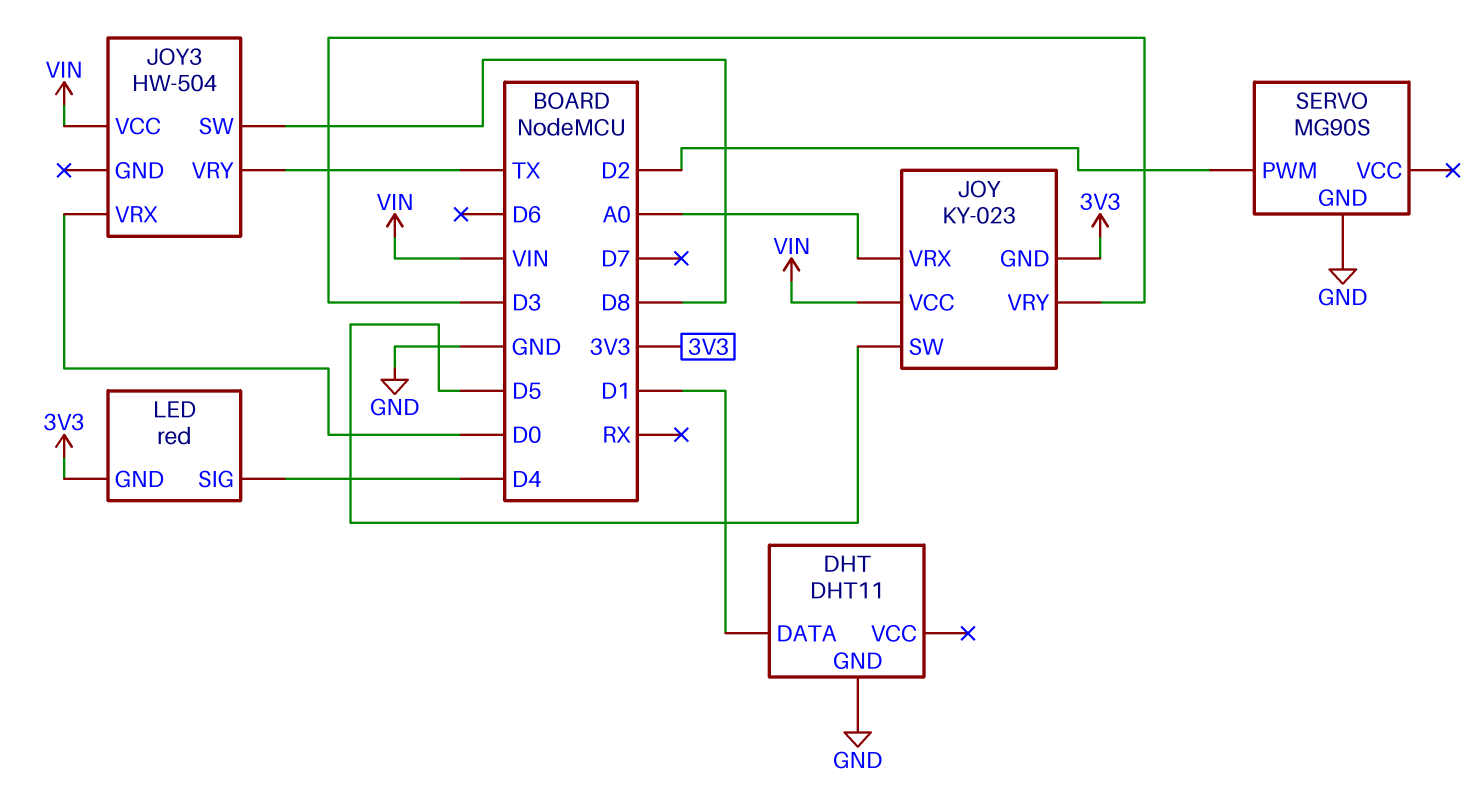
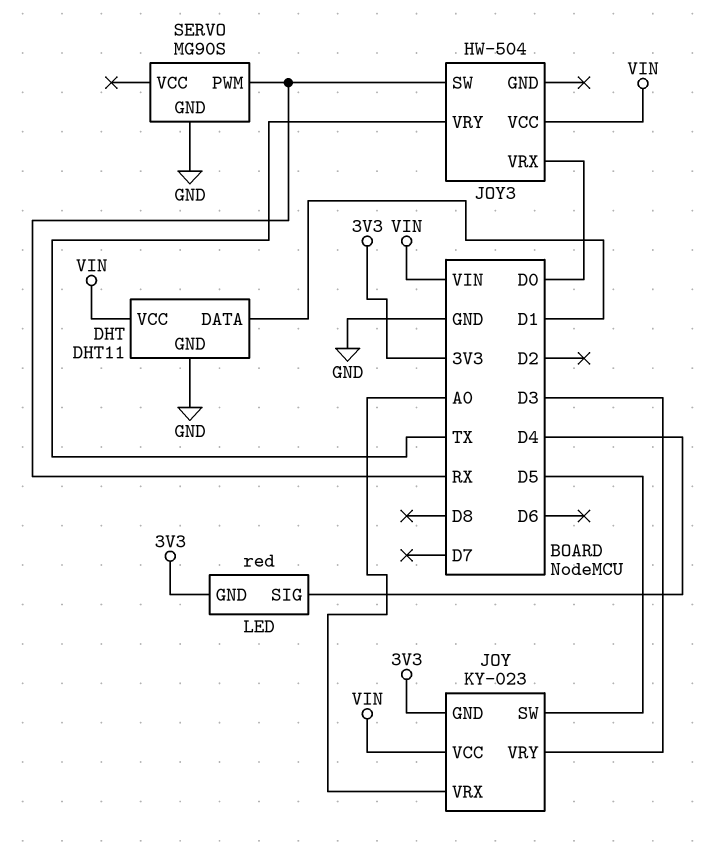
DHT pin VCC: none -> VIN
JOY3 pin SW: D8 -> RX
SERVO pin PWM: D2 -> RX

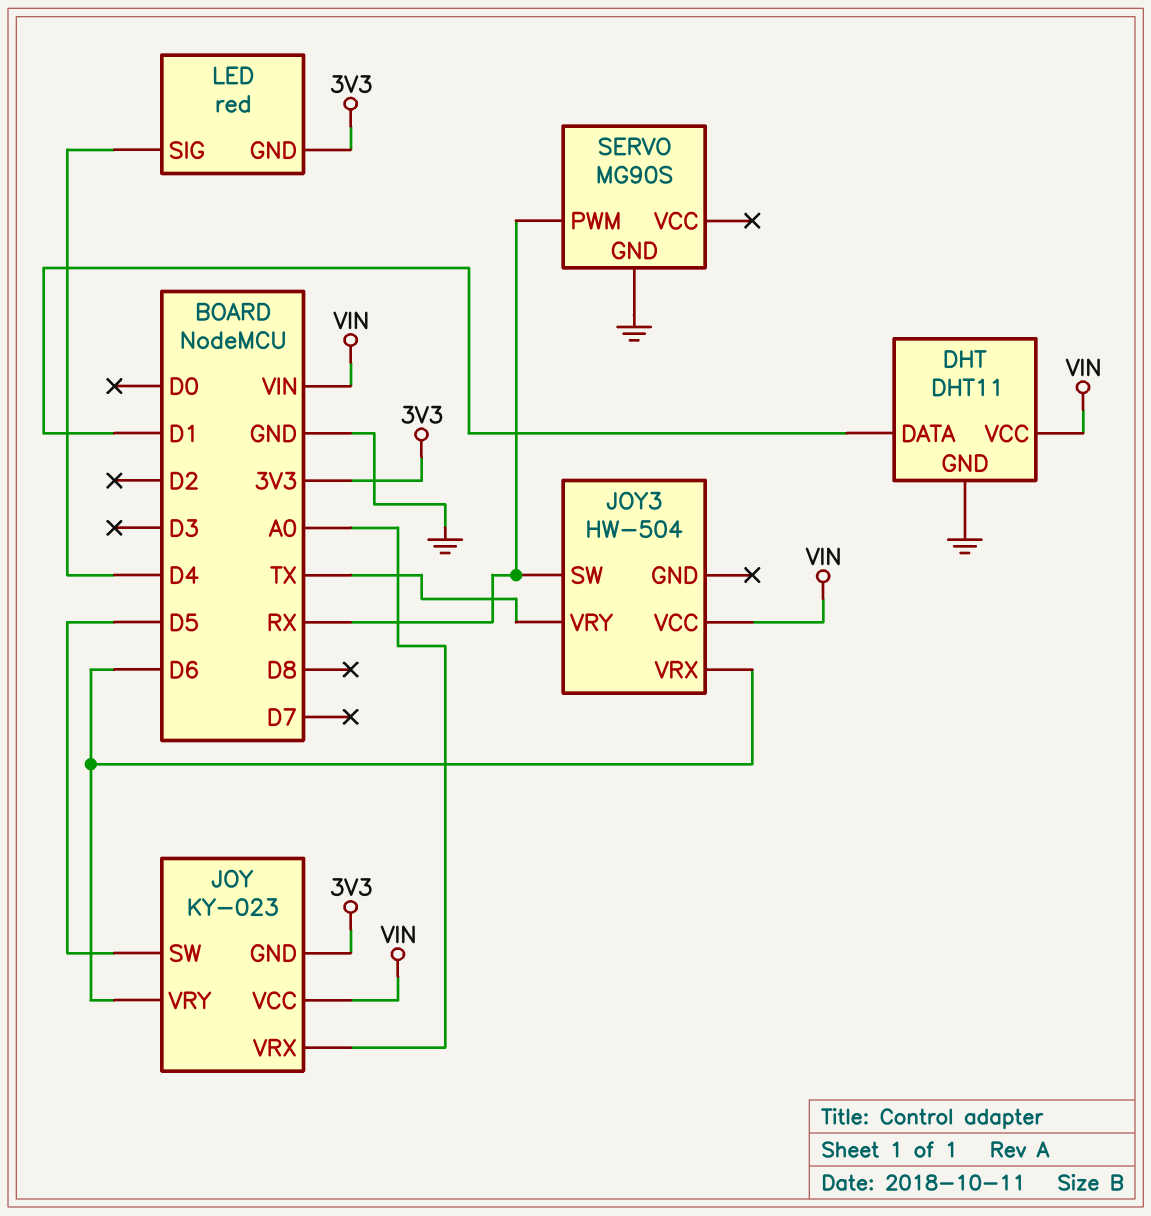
JOY pin VRY: D3 -> D6
JOY3 pin VRX: D0 -> D6

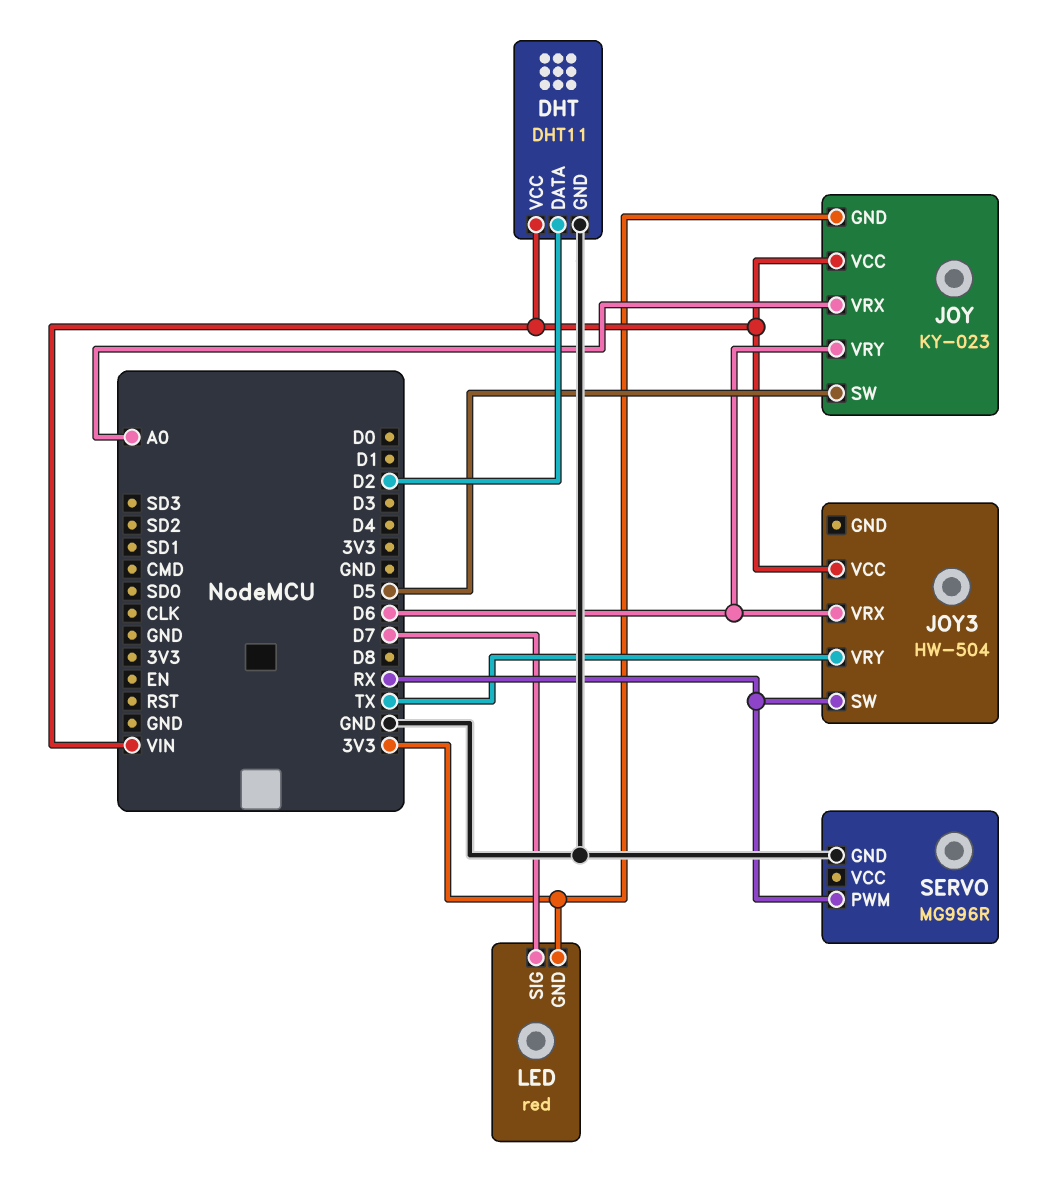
DHT pin DATA: D1 -> D2
LED pin SIG: D4 -> D7
SERVO: MG90S -> MG996R

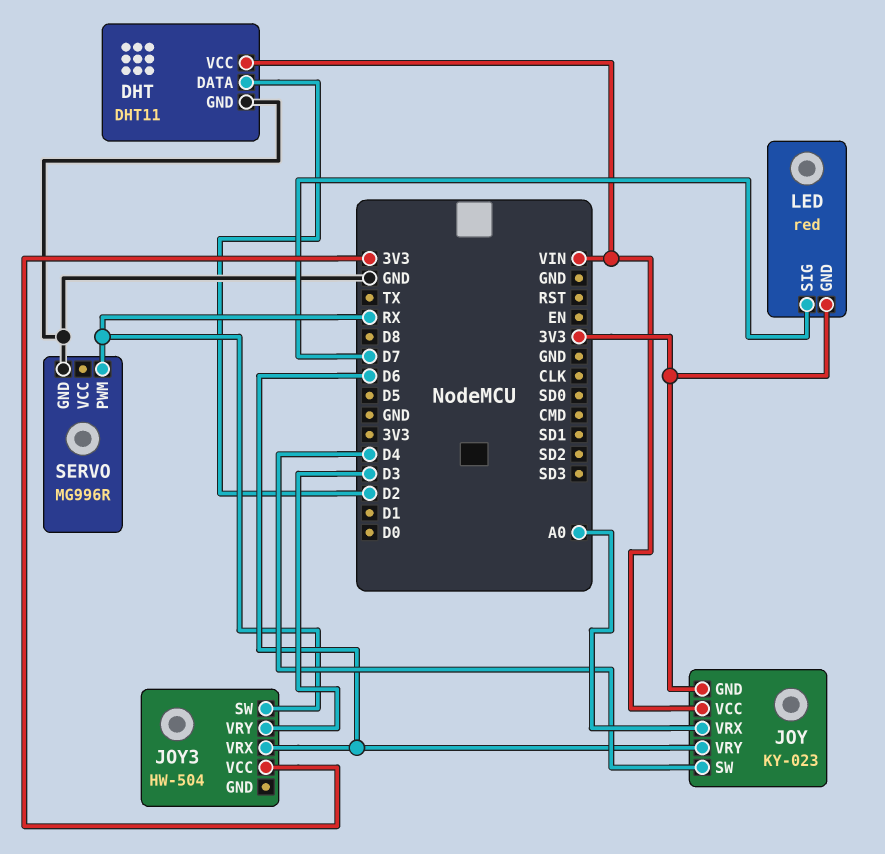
JOY pin SW: D5 -> D4
JOY3 pin VCC: VIN -> 3V3
JOY3 pin VRY: TX -> D3

